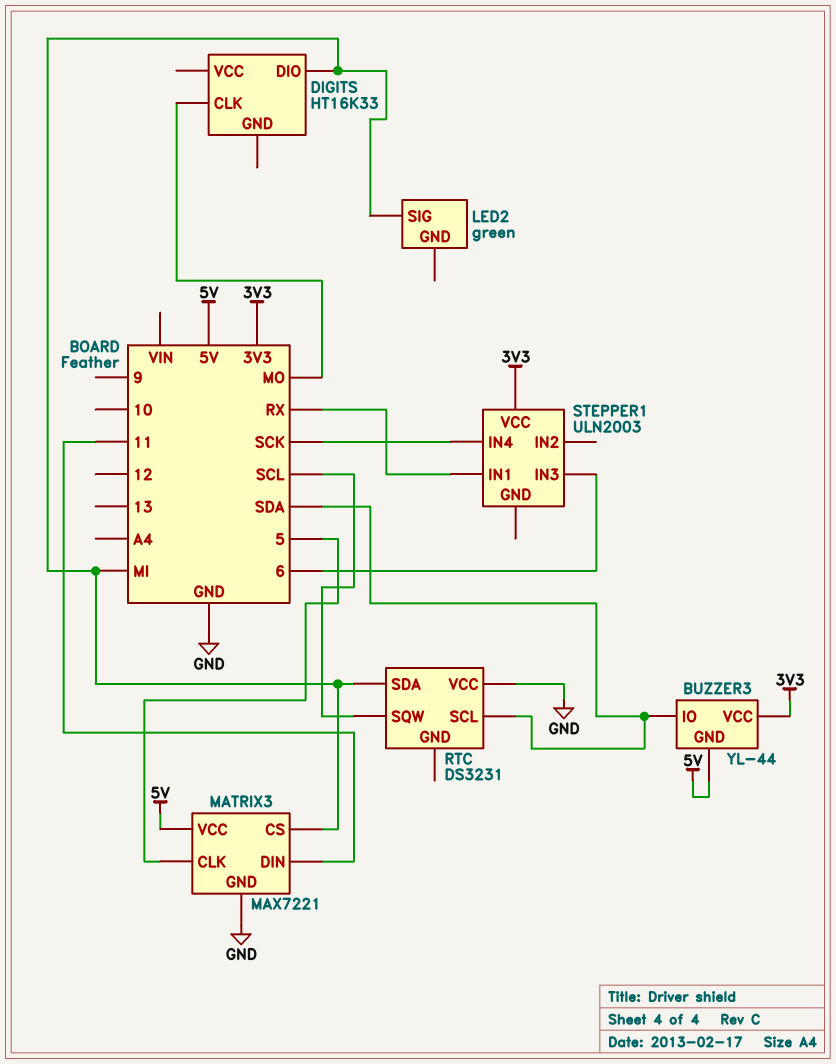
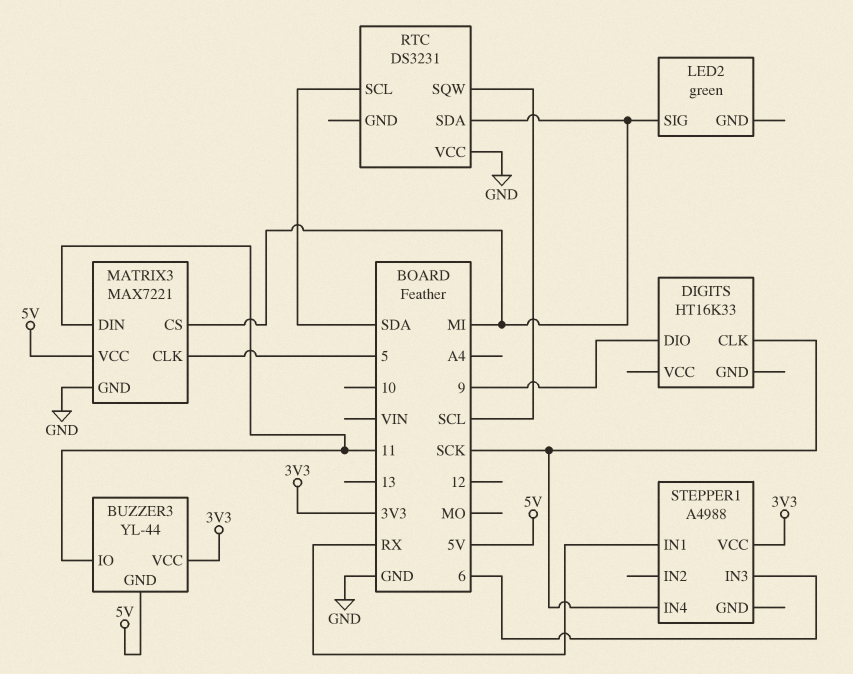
BUZZER3 pin IO: SDA -> 11
DIGITS pin CLK: MO -> SCK
DIGITS pin DIO: MI -> 9
STEPPER1: ULN2003 -> A4988

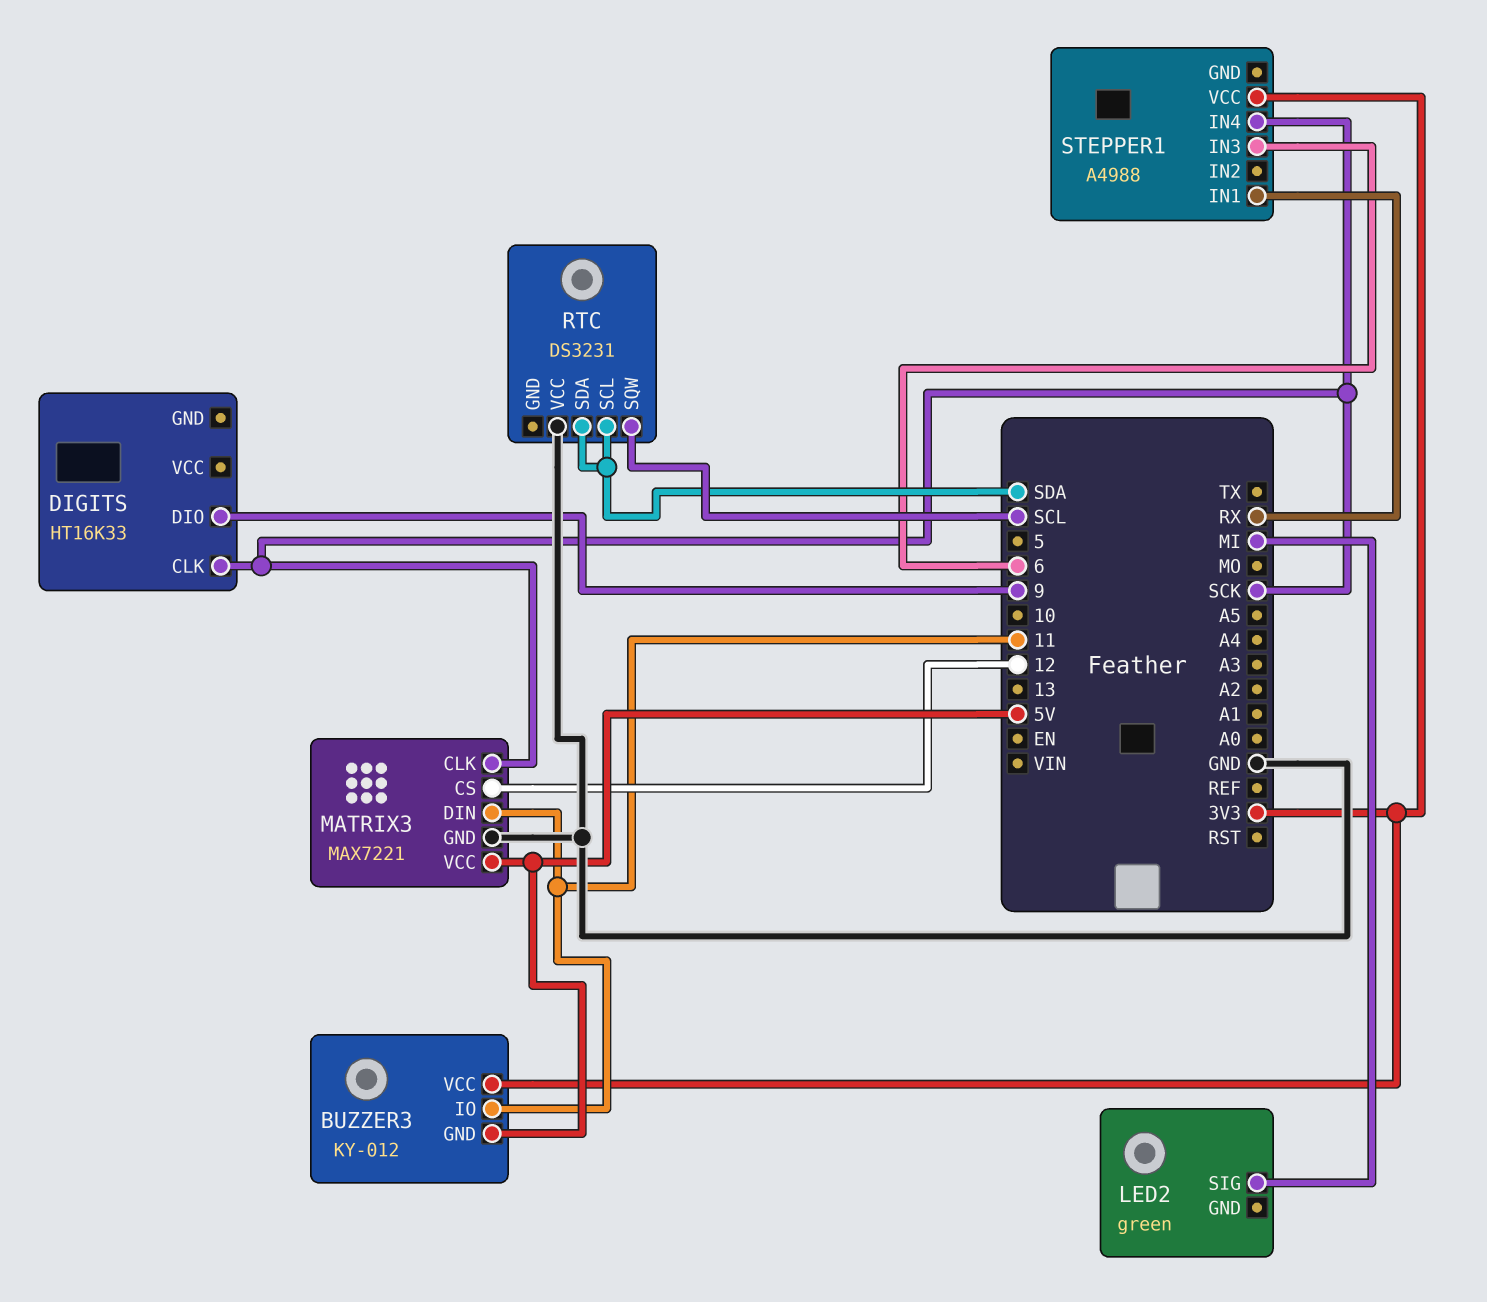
BUZZER3: YL-44 -> KY-012
MATRIX3 pin CLK: 5 -> SCK
MATRIX3 pin CS: MI -> 12
RTC pin SDA: MI -> SDA

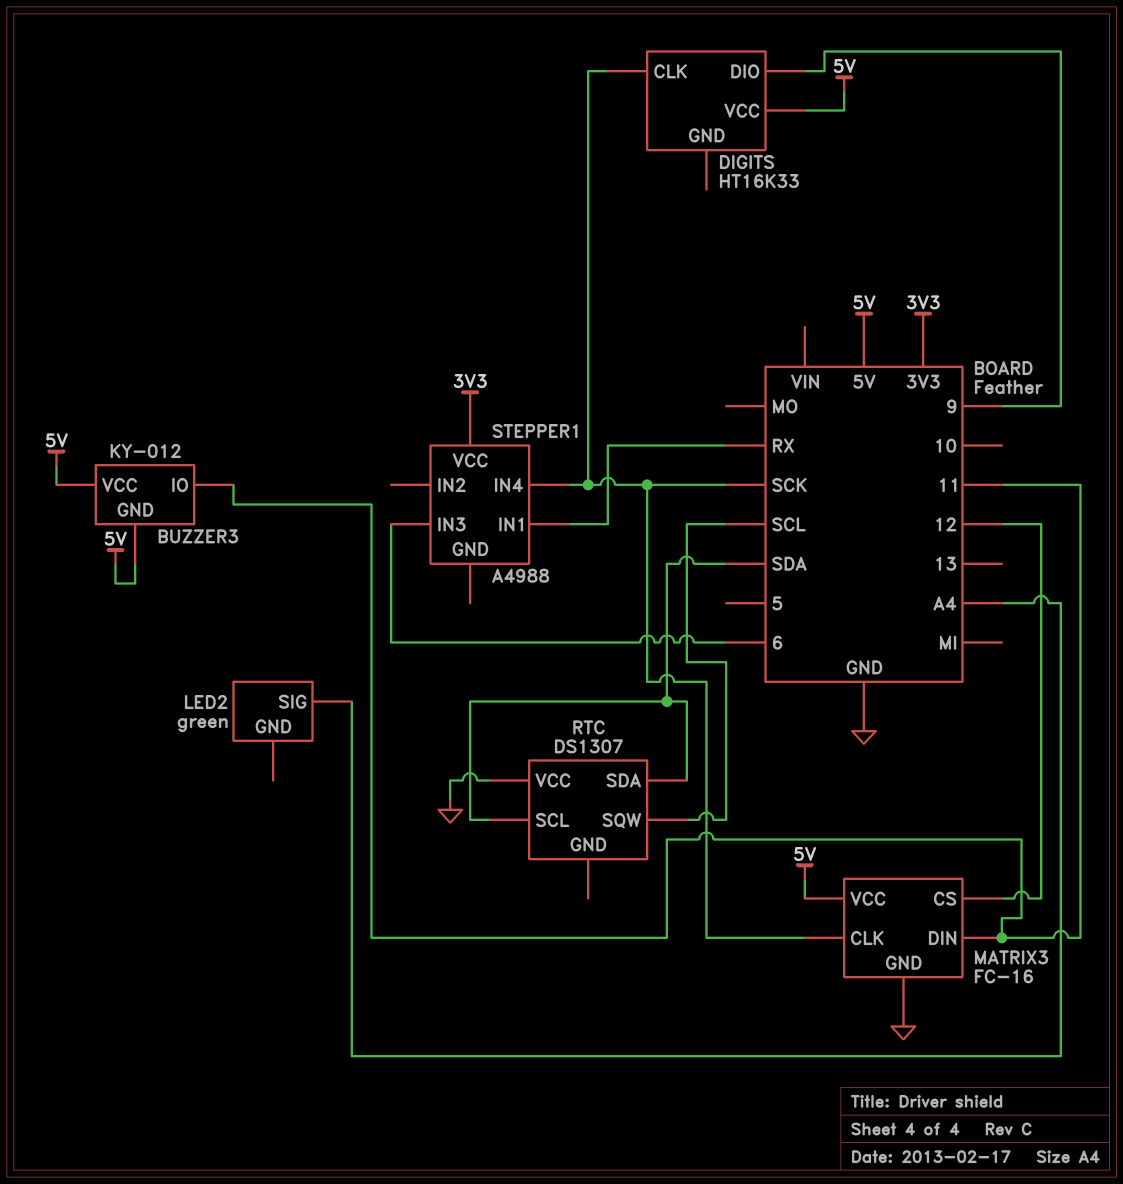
BUZZER3 pin VCC: 3V3 -> 5V
DIGITS pin VCC: none -> 5V
LED2 pin SIG: MI -> A4
MATRIX3: MAX7221 -> FC-16
RTC: DS3231 -> DS1307

